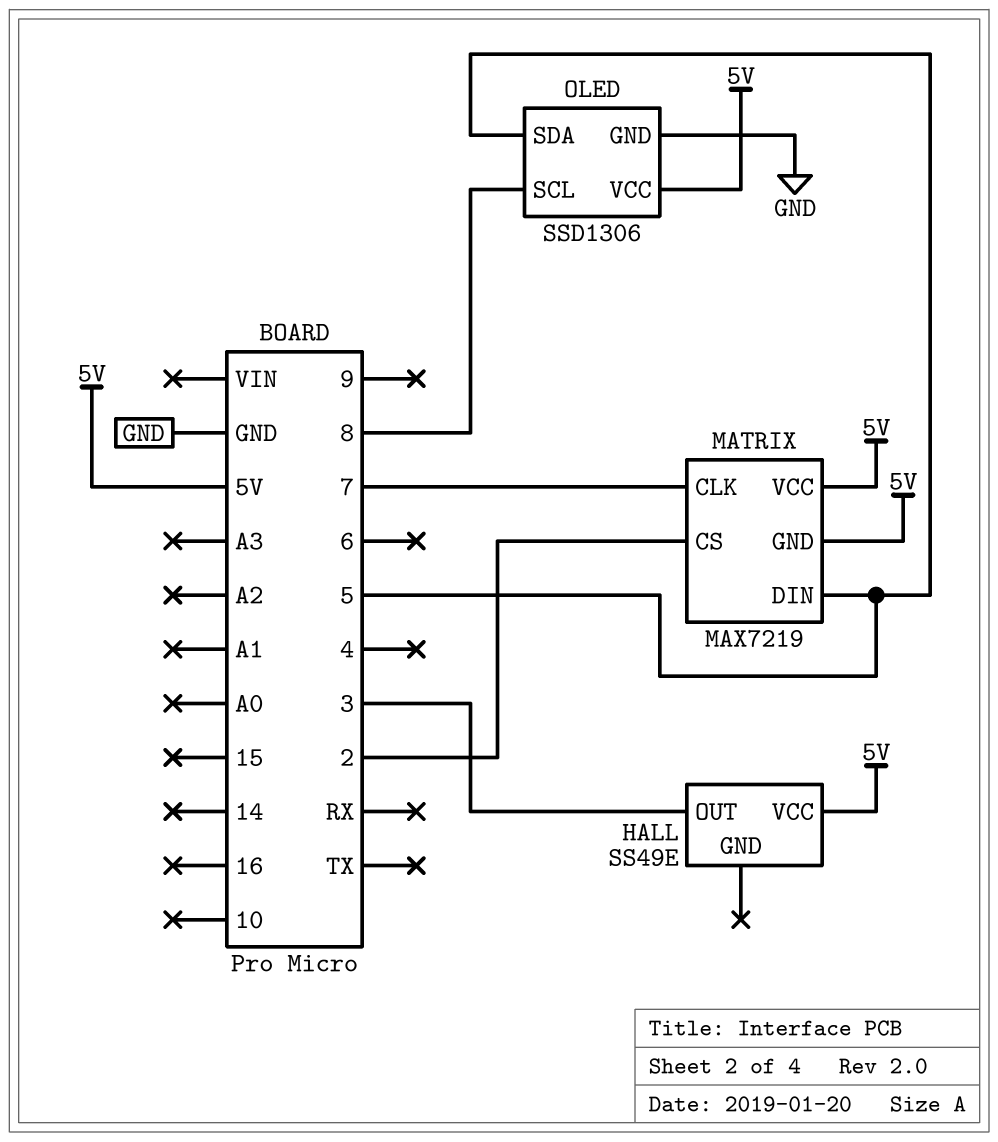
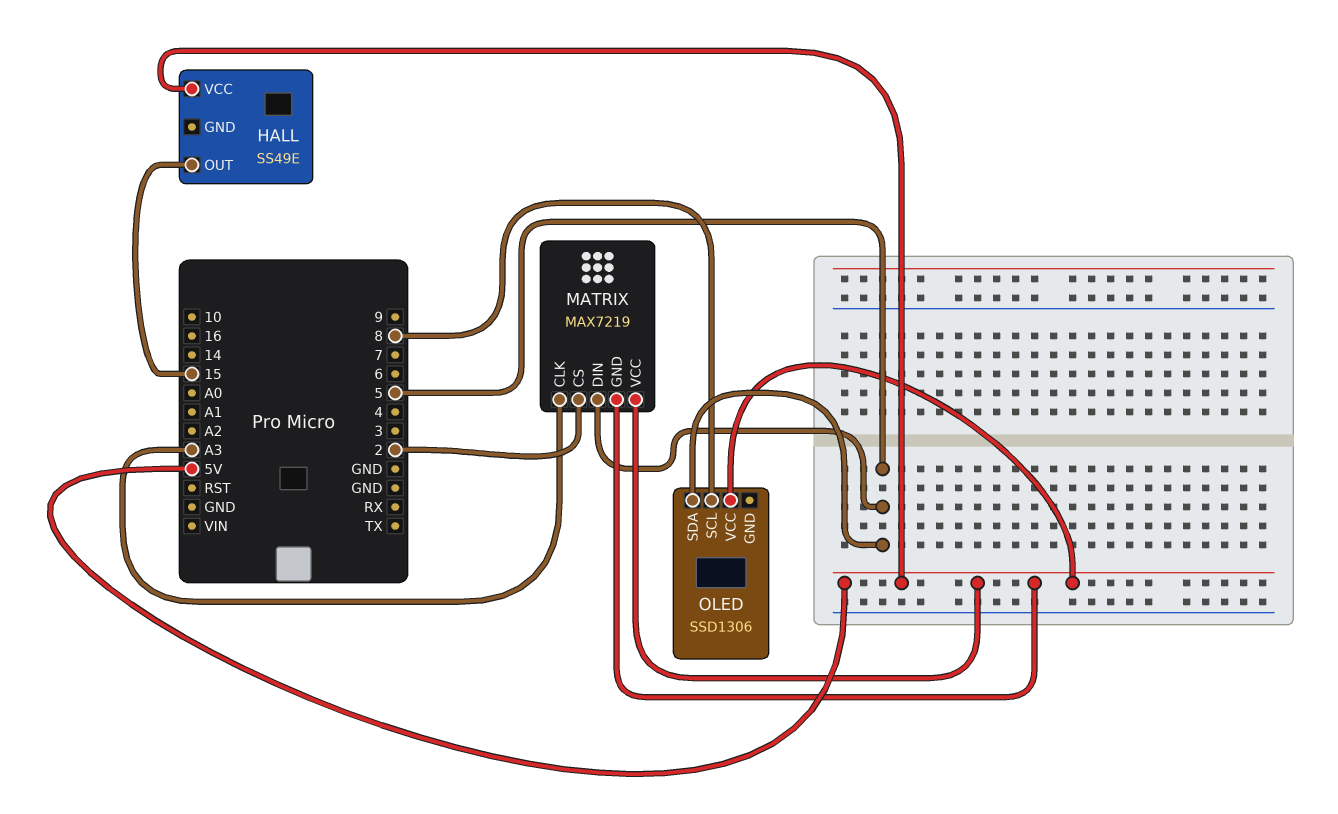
HALL pin OUT: 3 -> 15
MATRIX pin CLK: 7 -> A3
OLED pin GND: GND -> none

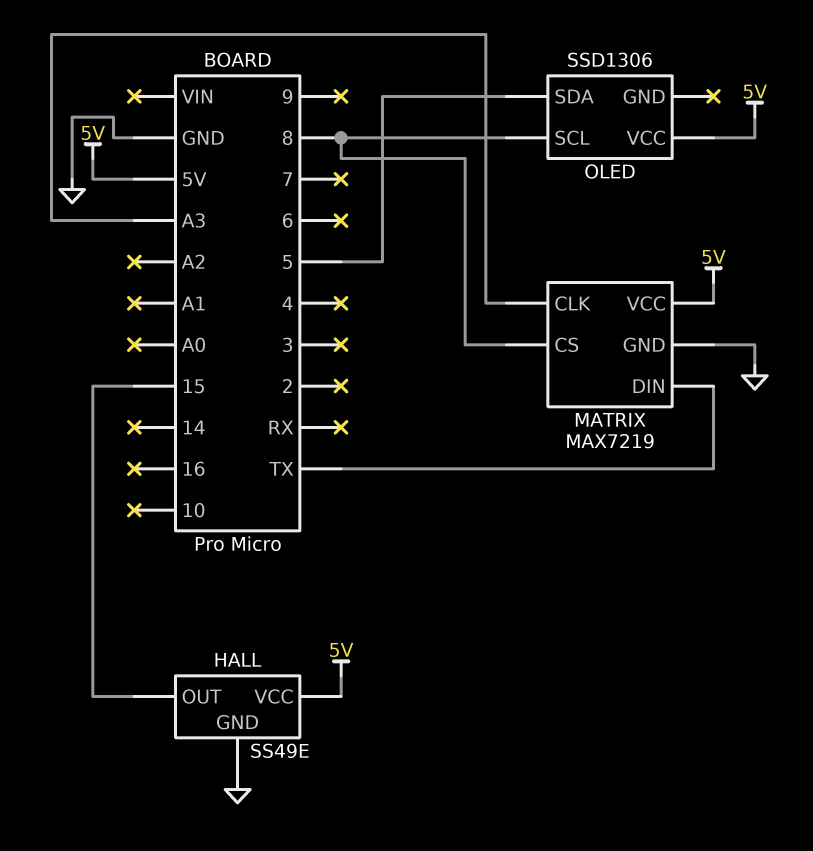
HALL pin GND: none -> GND
MATRIX pin CS: 2 -> 8
MATRIX pin DIN: 5 -> TX
MATRIX pin GND: 5V -> GND

